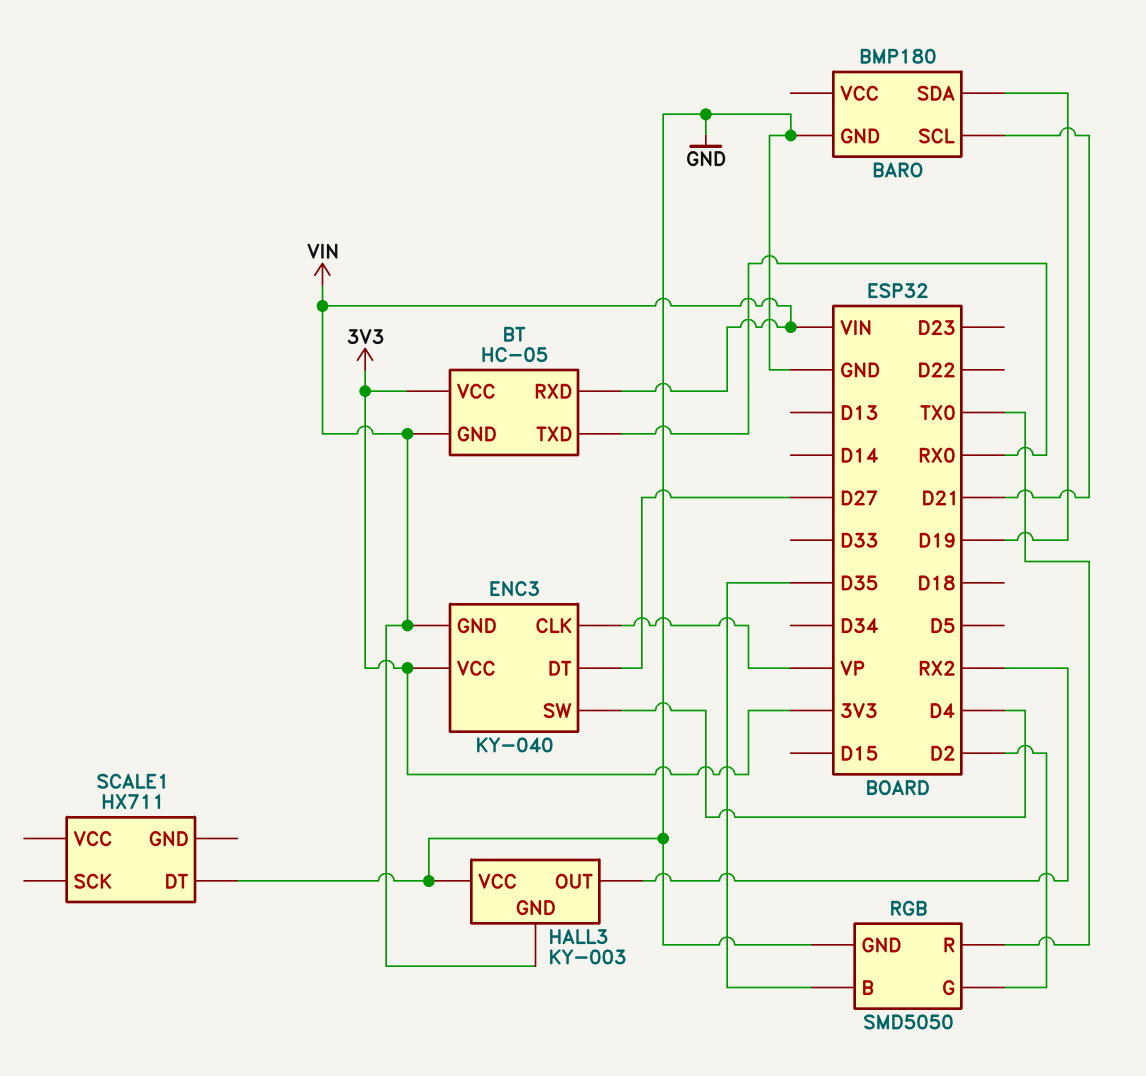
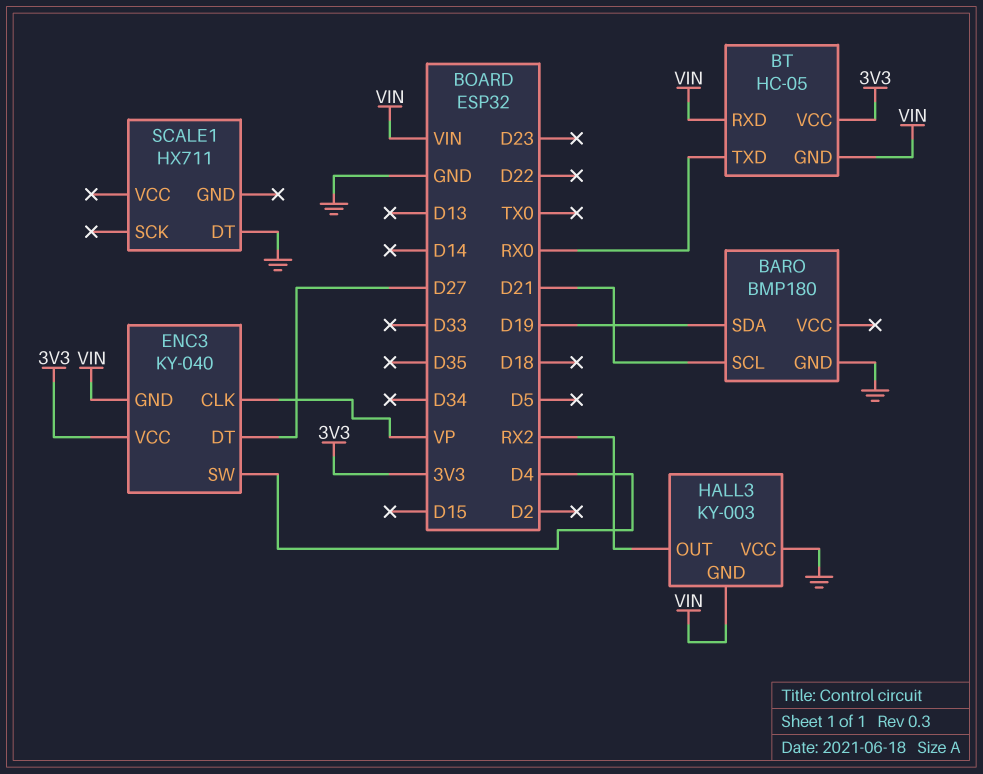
RGB: SMD5050 -> none
RGB pin B: D35 -> none
RGB pin G: D2 -> none
RGB pin GND: GND -> none
RGB pin R: TX0 -> none

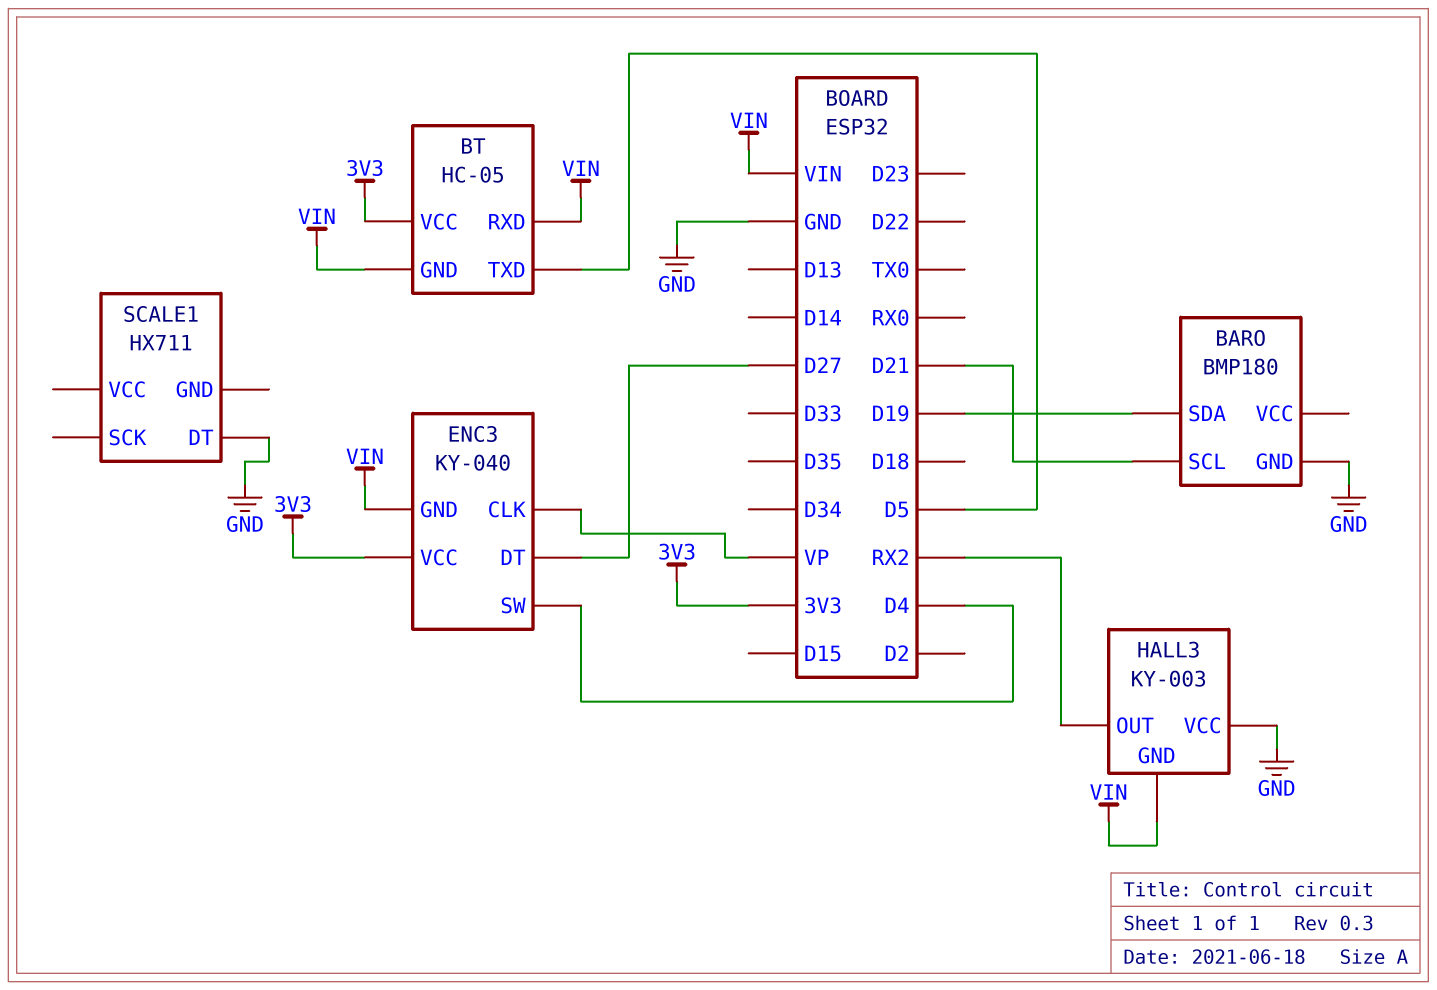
BT pin TXD: RX0 -> D5

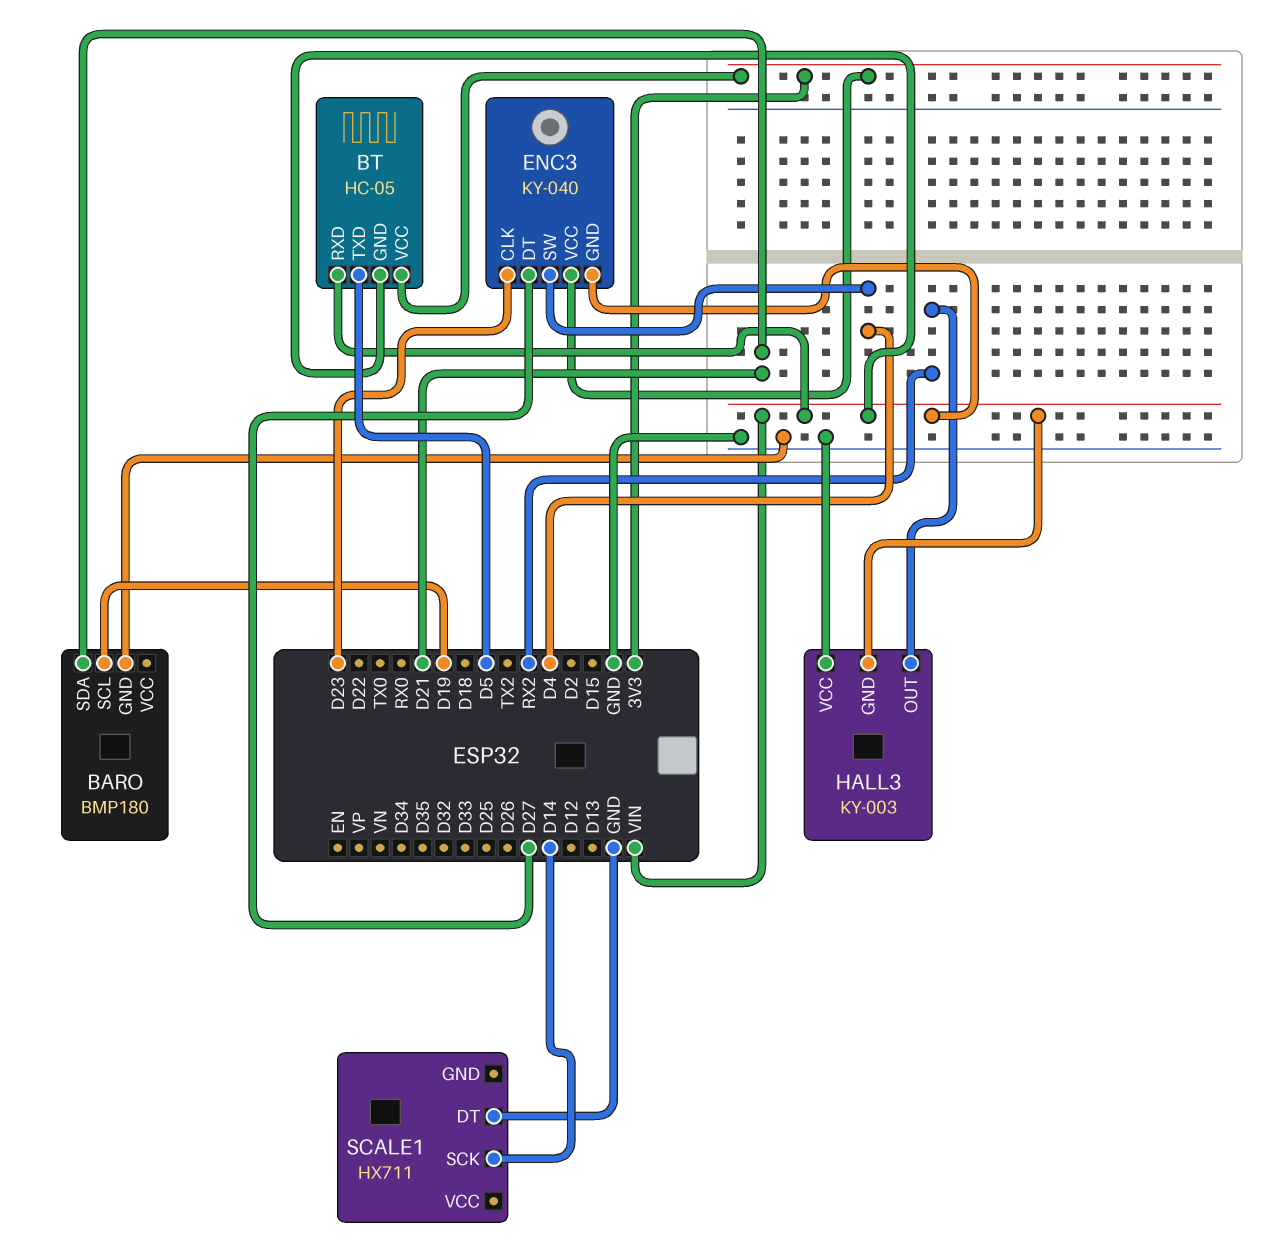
BARO pin SCL: D21 -> D19
BARO pin SDA: D19 -> D21
ENC3 pin CLK: VP -> D23
SCALE1 pin SCK: none -> D14

